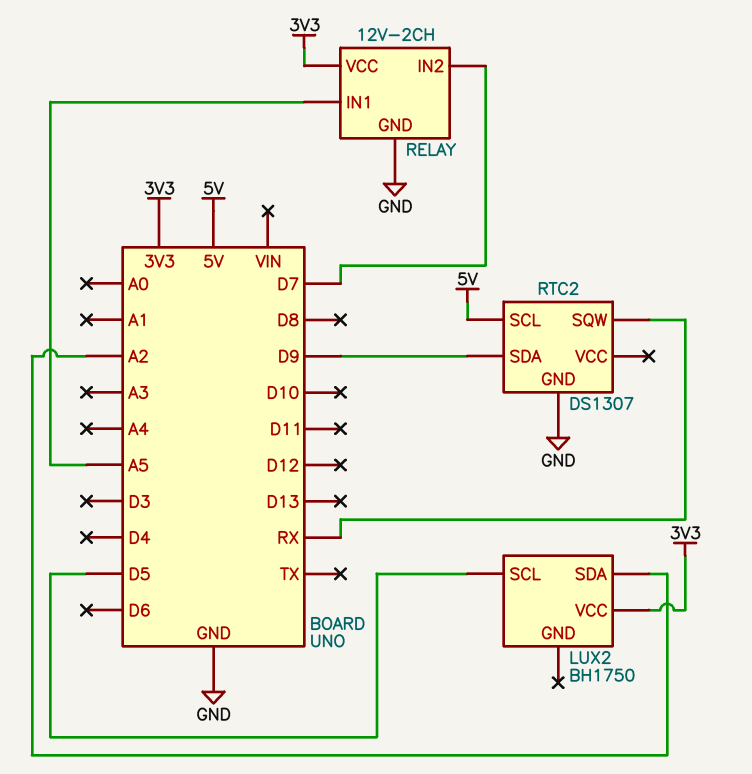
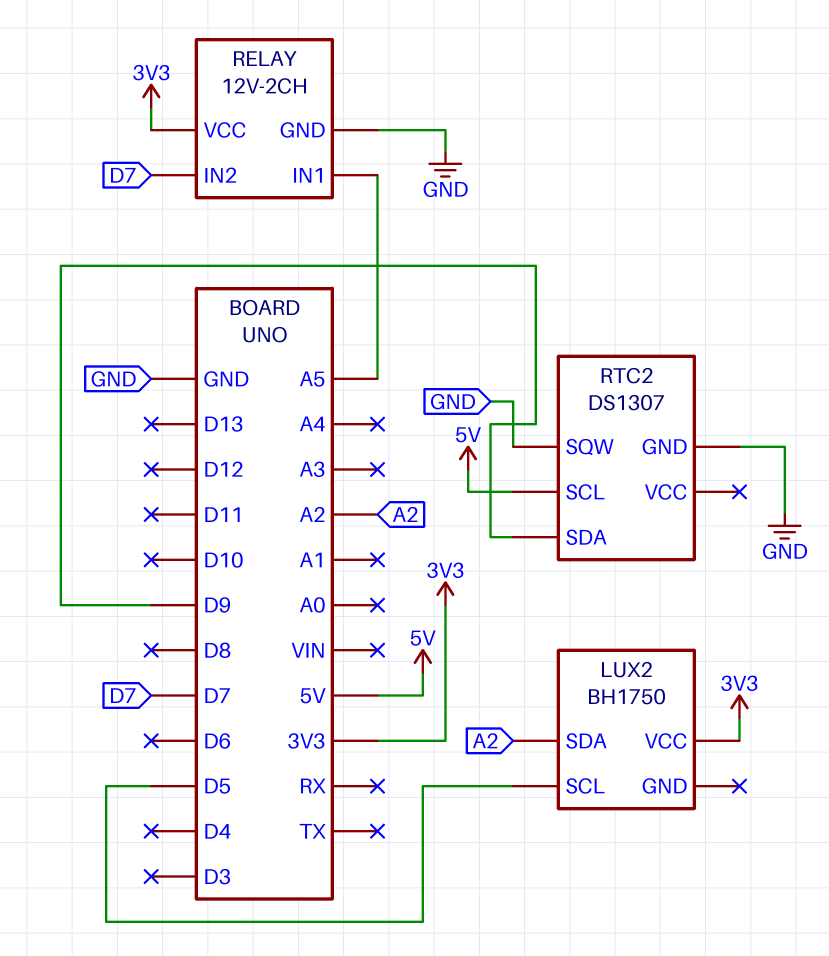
RTC2 pin SQW: RX -> GND

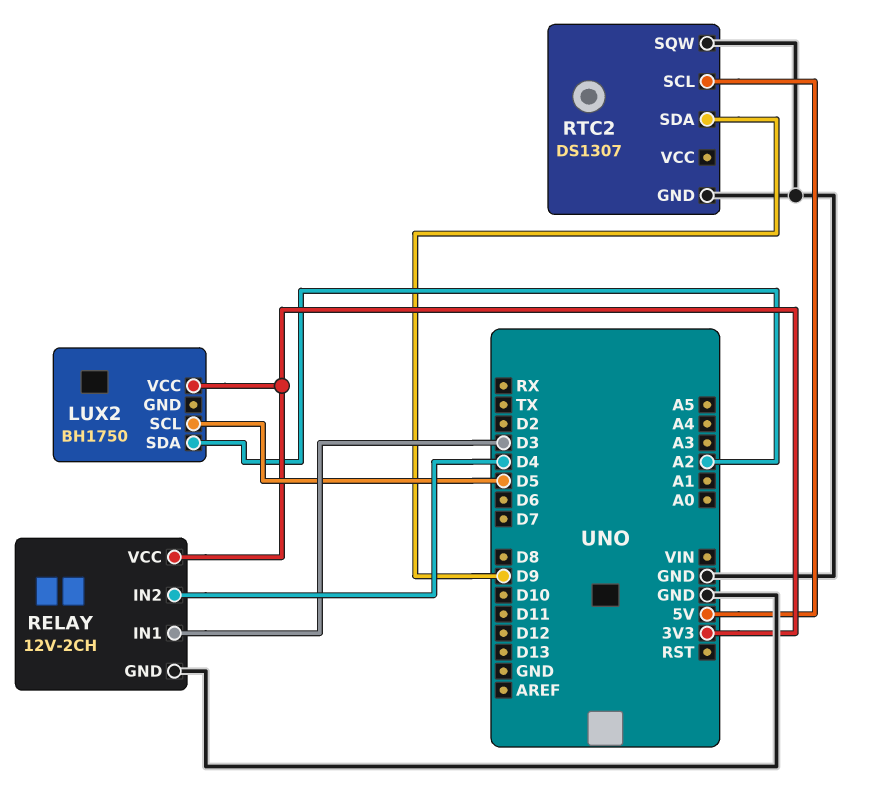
RELAY pin IN1: A5 -> D3
RELAY pin IN2: D7 -> D4

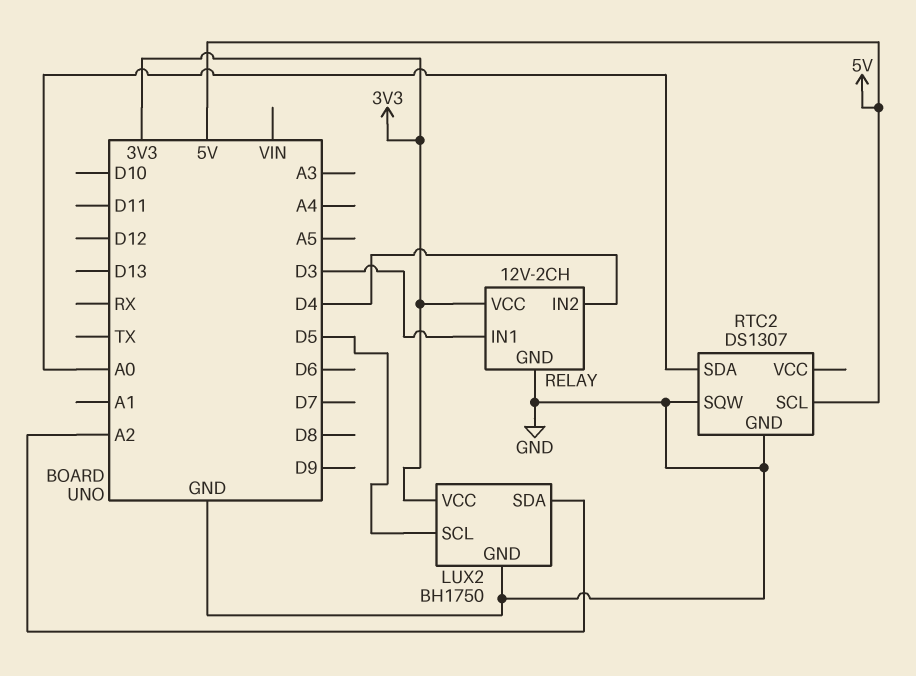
LUX2 pin GND: none -> GND
RTC2 pin SDA: D9 -> A0

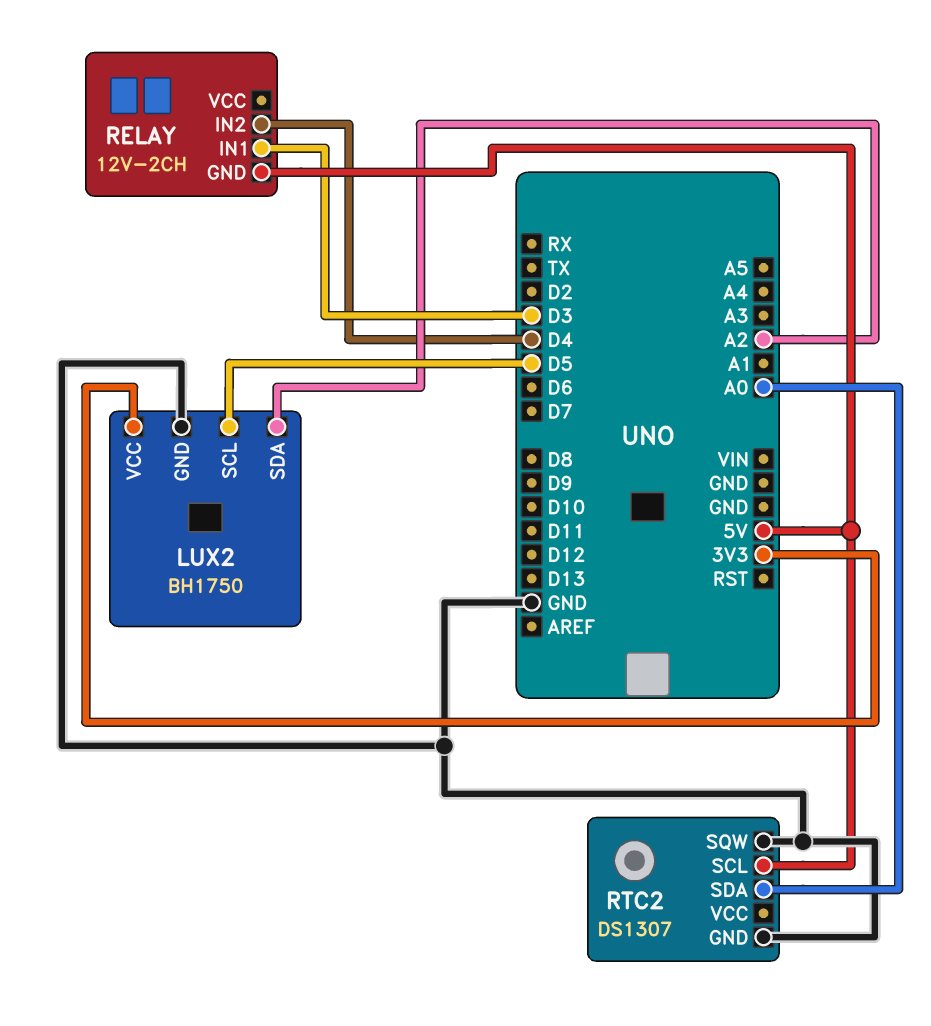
RELAY pin GND: GND -> 5V
RELAY pin VCC: 3V3 -> none

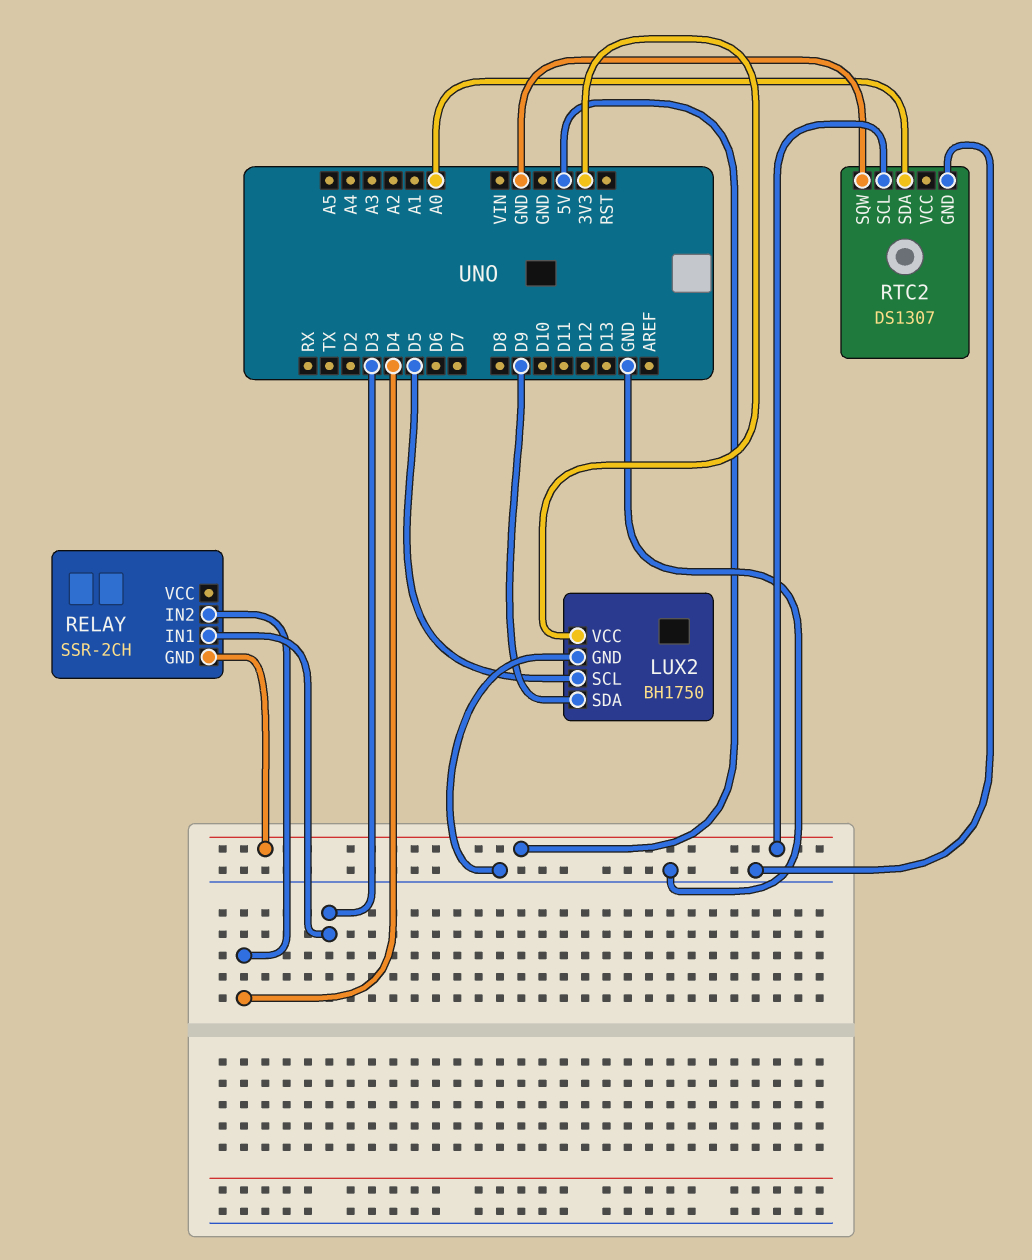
LUX2 pin SDA: A2 -> D9
RELAY: 12V-2CH -> SSR-2CH

